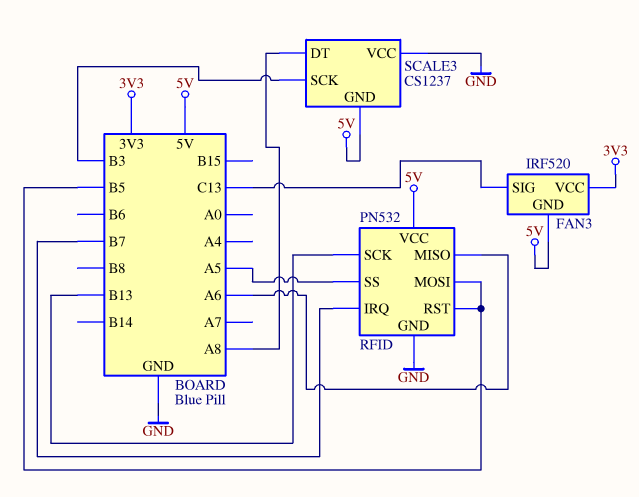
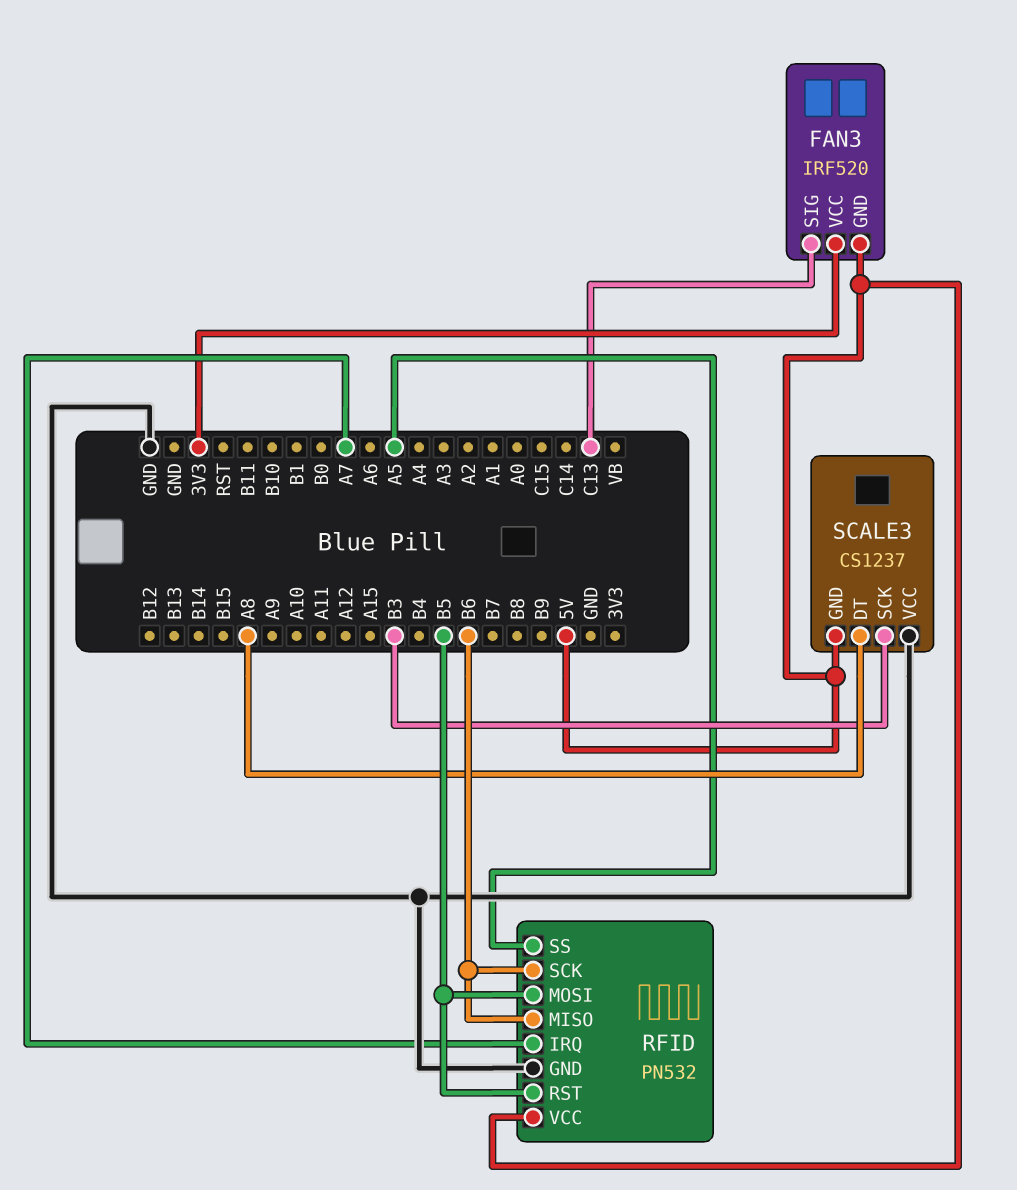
RFID pin IRQ: B7 -> A7
RFID pin MISO: A6 -> B6
RFID pin SCK: B13 -> B6

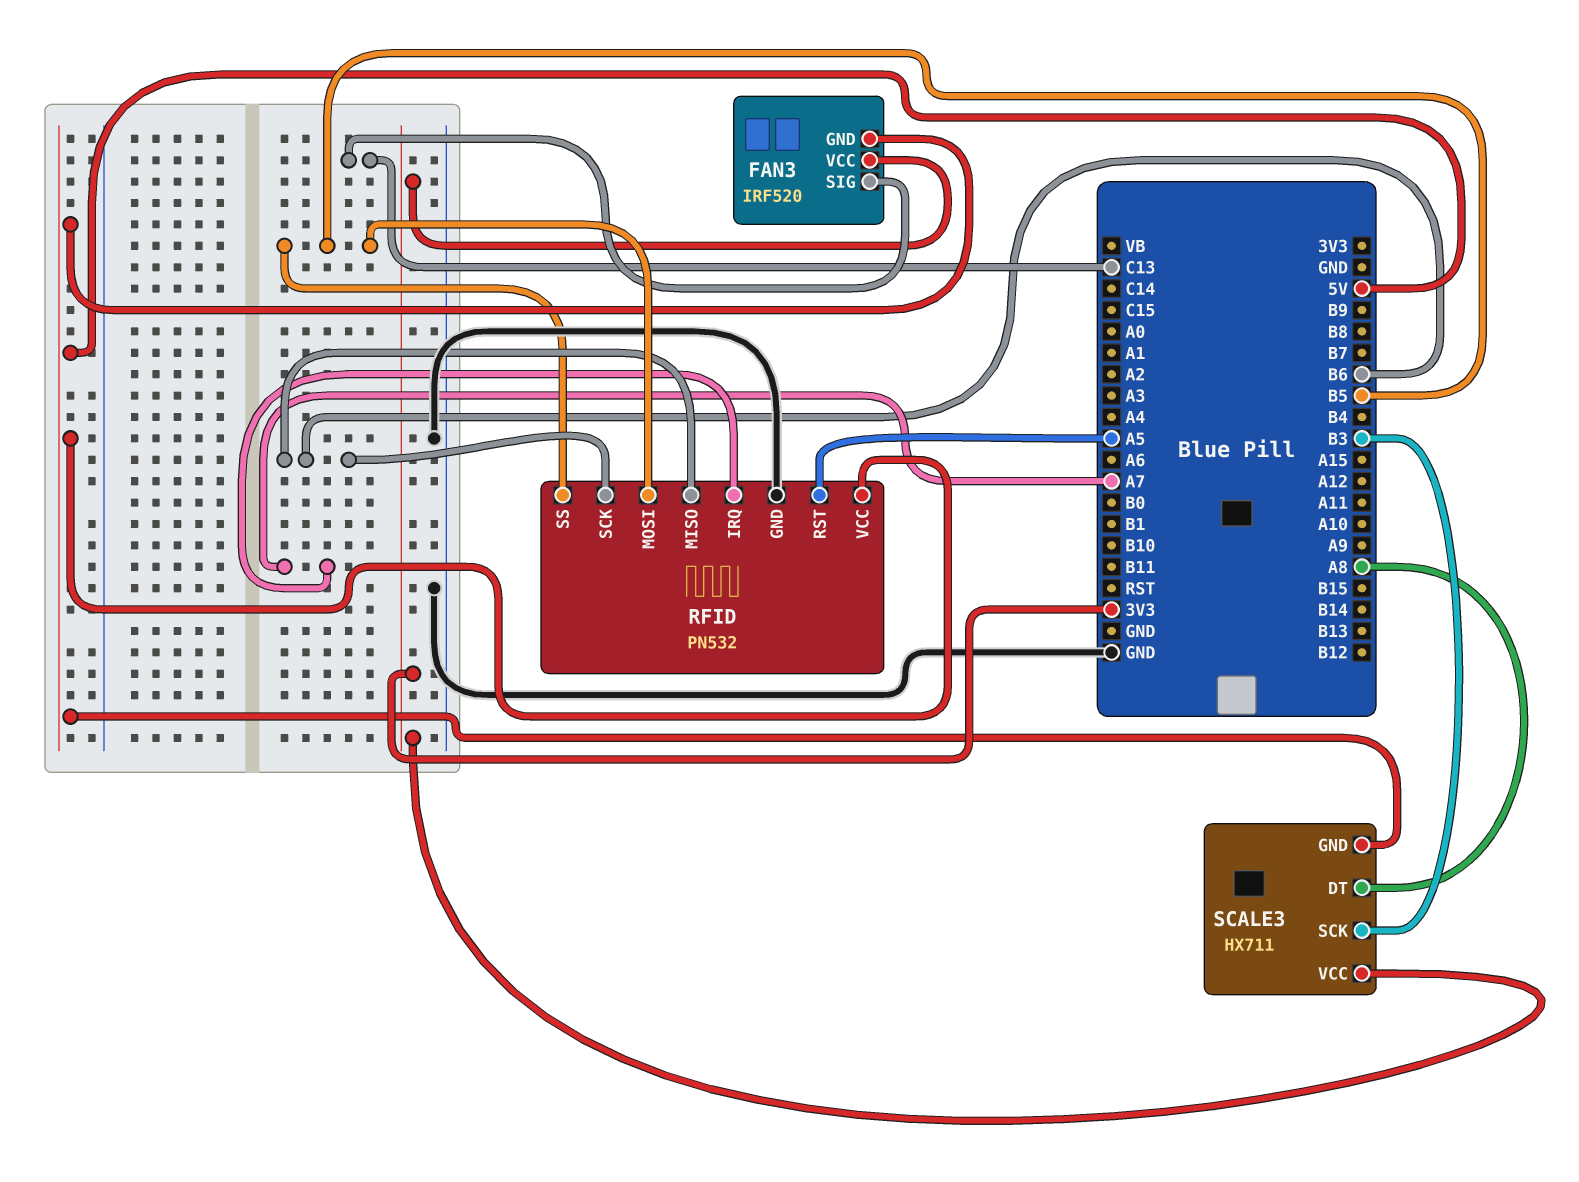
RFID pin RST: B5 -> A5
RFID pin SS: A5 -> B5
SCALE3: CS1237 -> HX711
SCALE3 pin VCC: GND -> 3V3

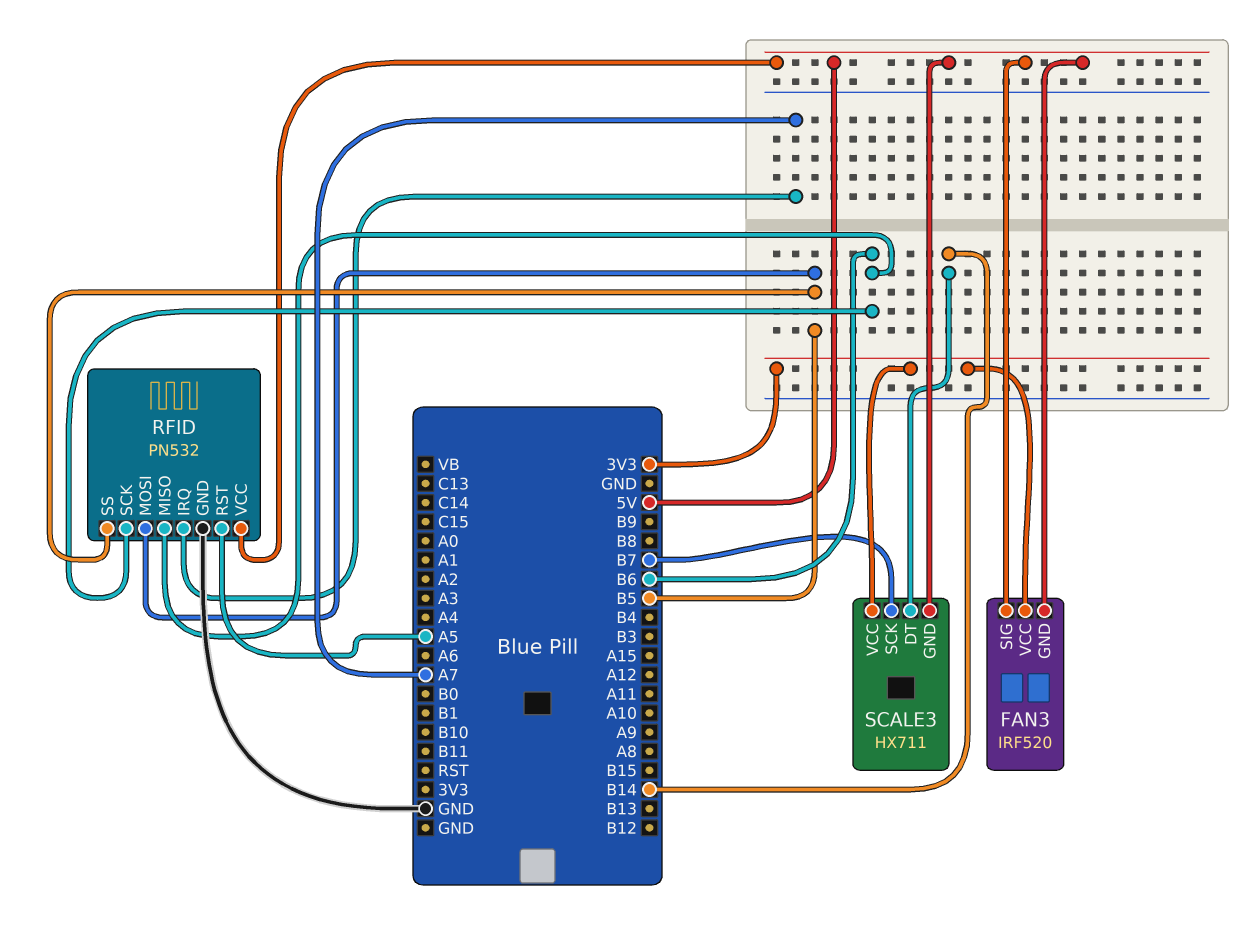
FAN3 pin SIG: C13 -> 5V
SCALE3 pin DT: A8 -> B14
SCALE3 pin SCK: B3 -> B7

